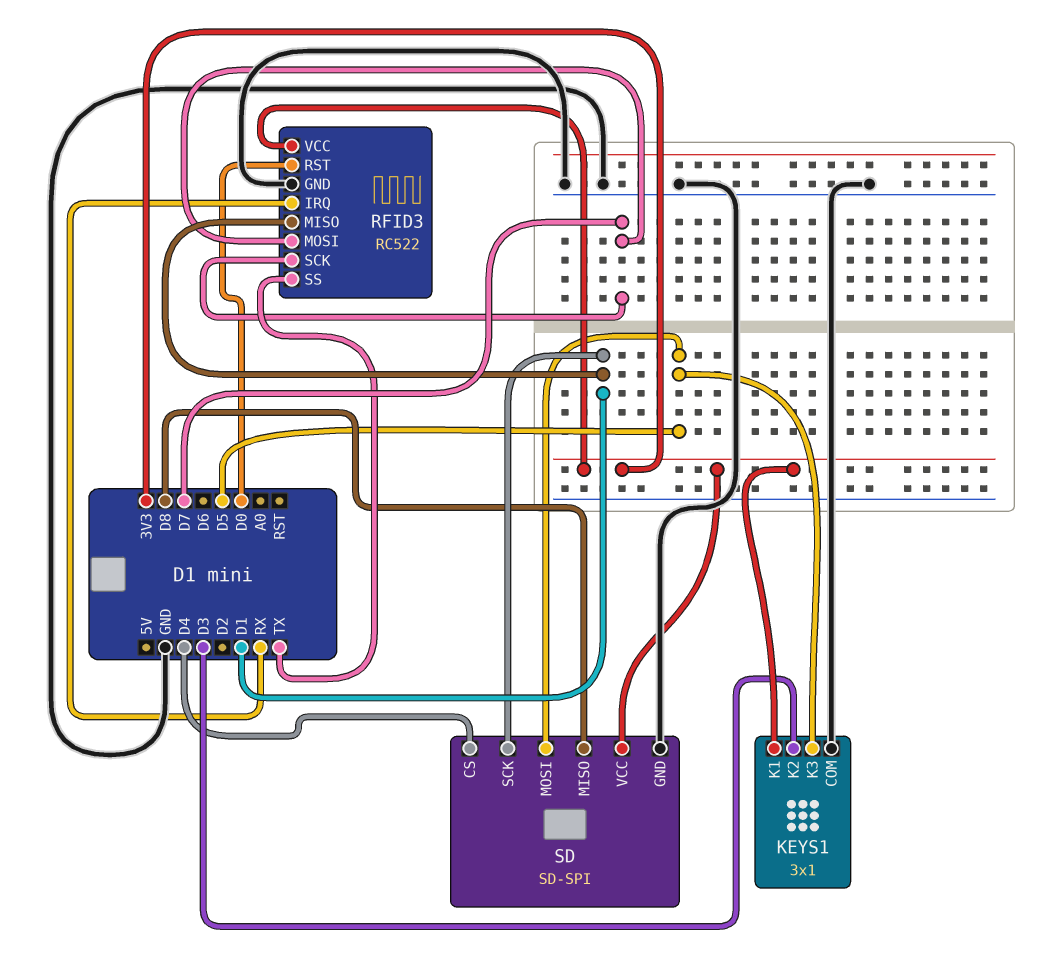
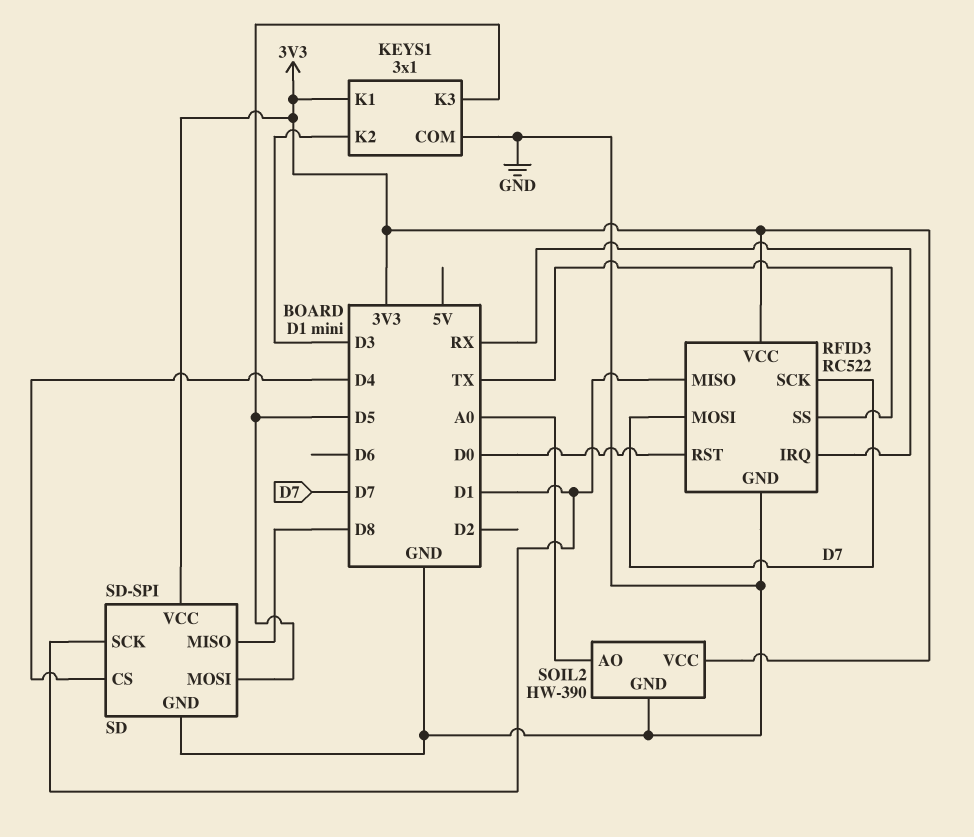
SOIL2: none -> HW-390
SOIL2 pin AO: none -> A0
SOIL2 pin GND: none -> GND
SOIL2 pin VCC: none -> 3V3

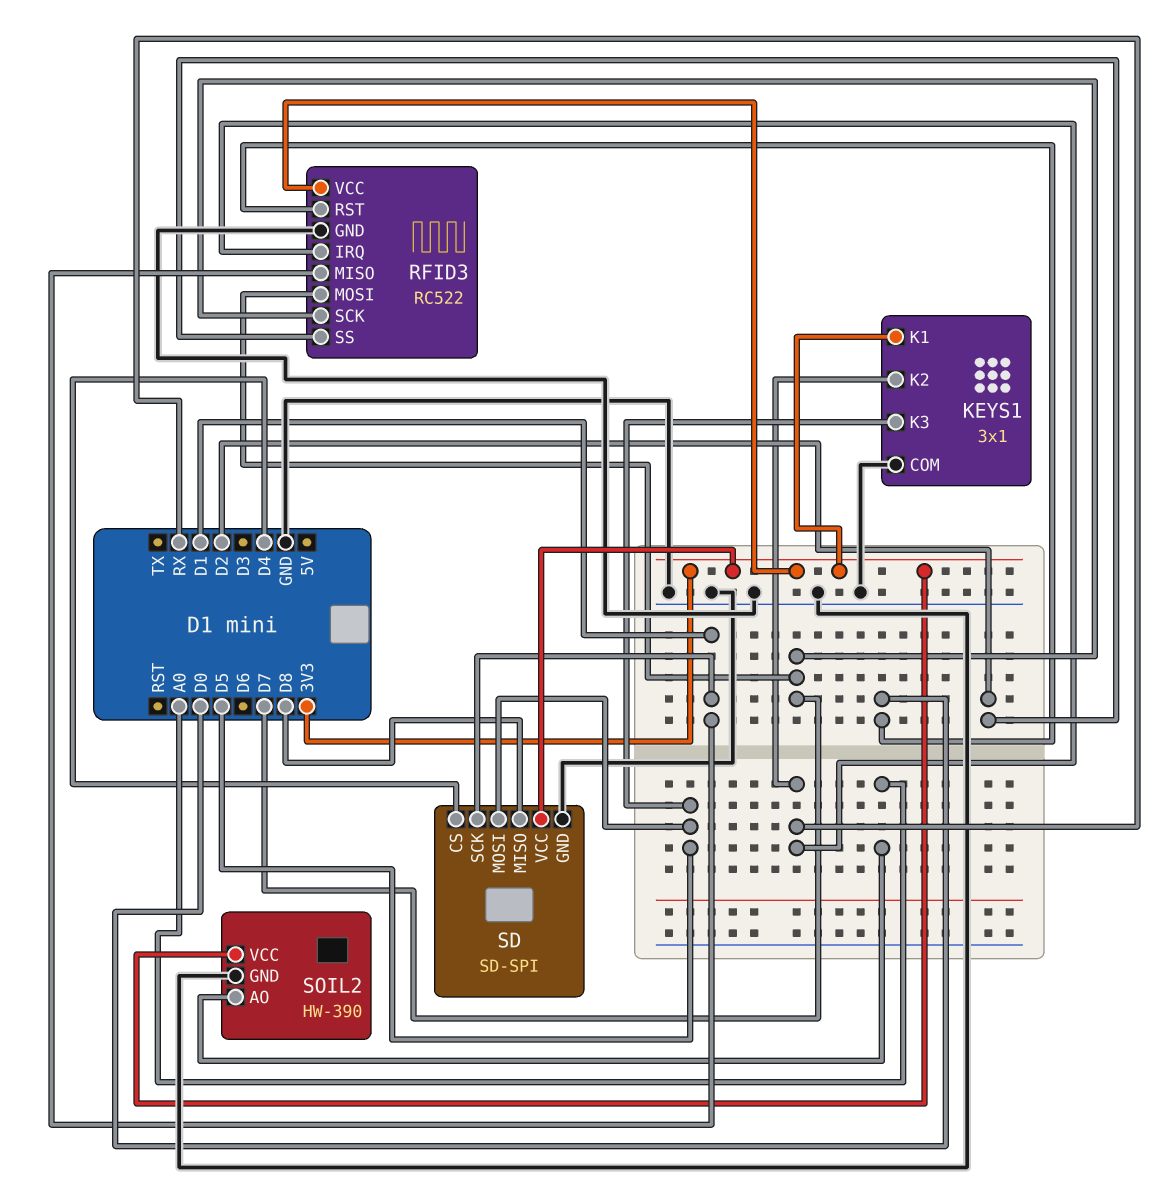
KEYS1 pin K2: D3 -> RX
RFID3 pin SS: TX -> D2

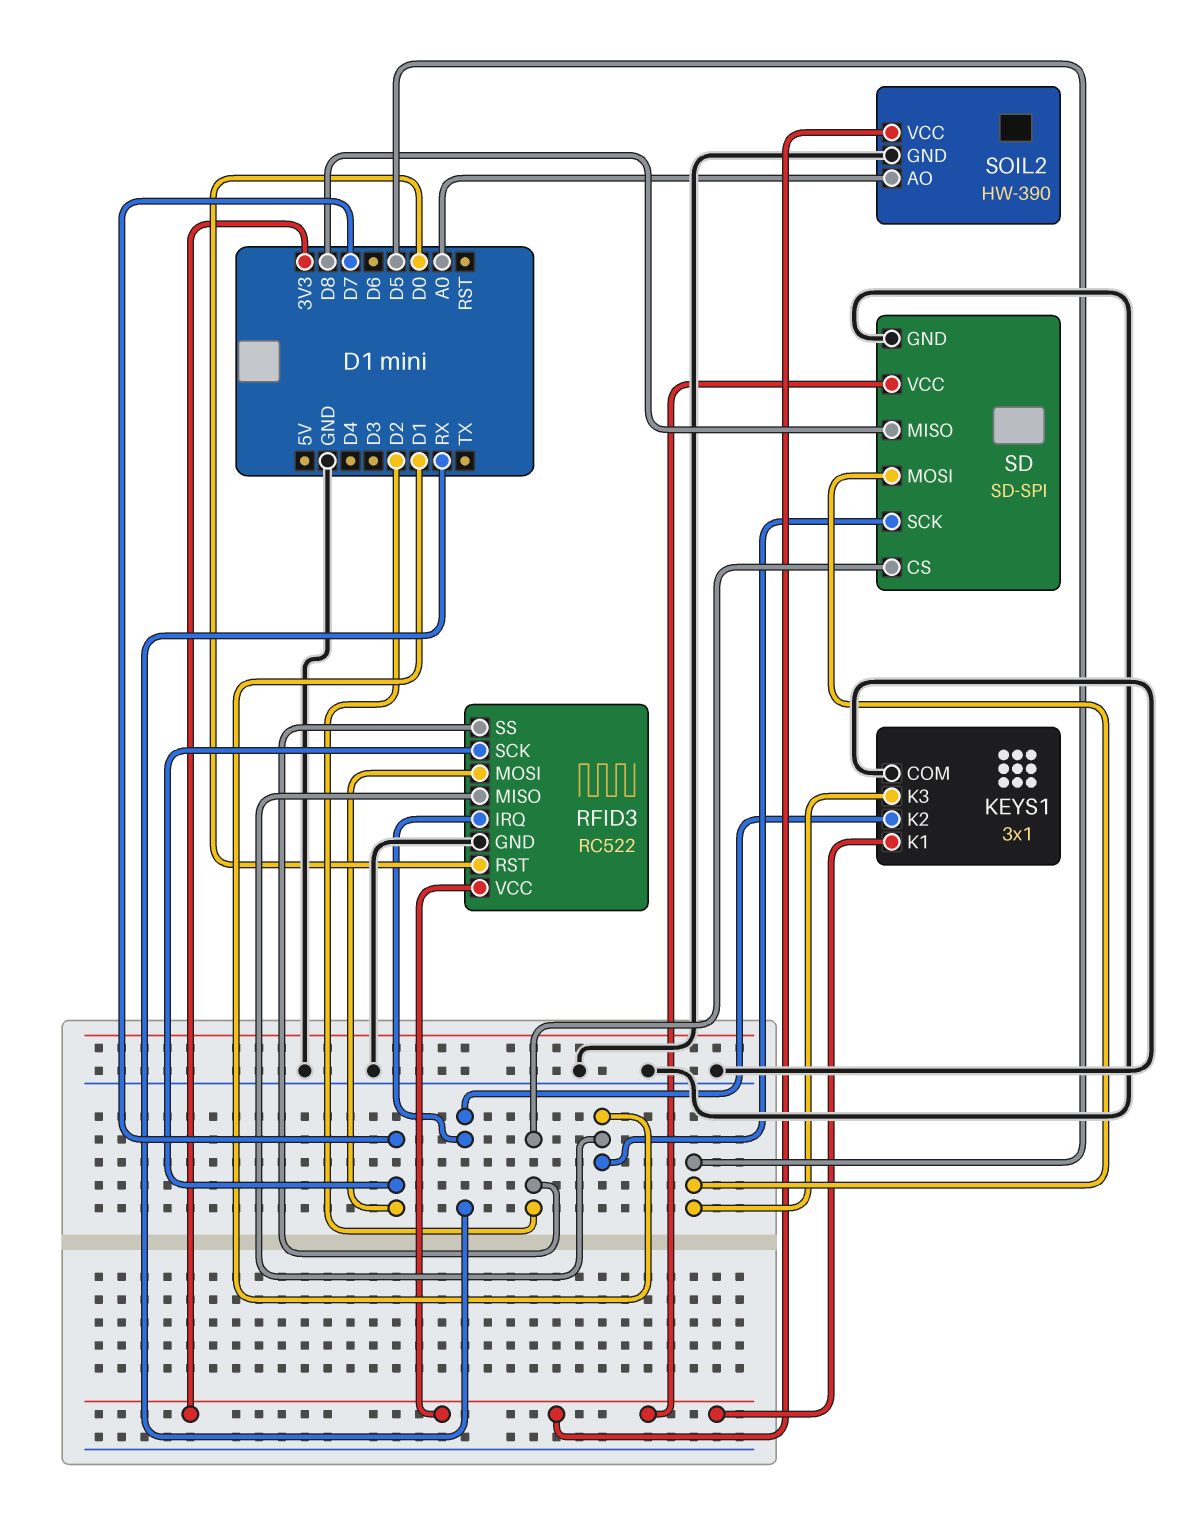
SD pin CS: D4 -> D2

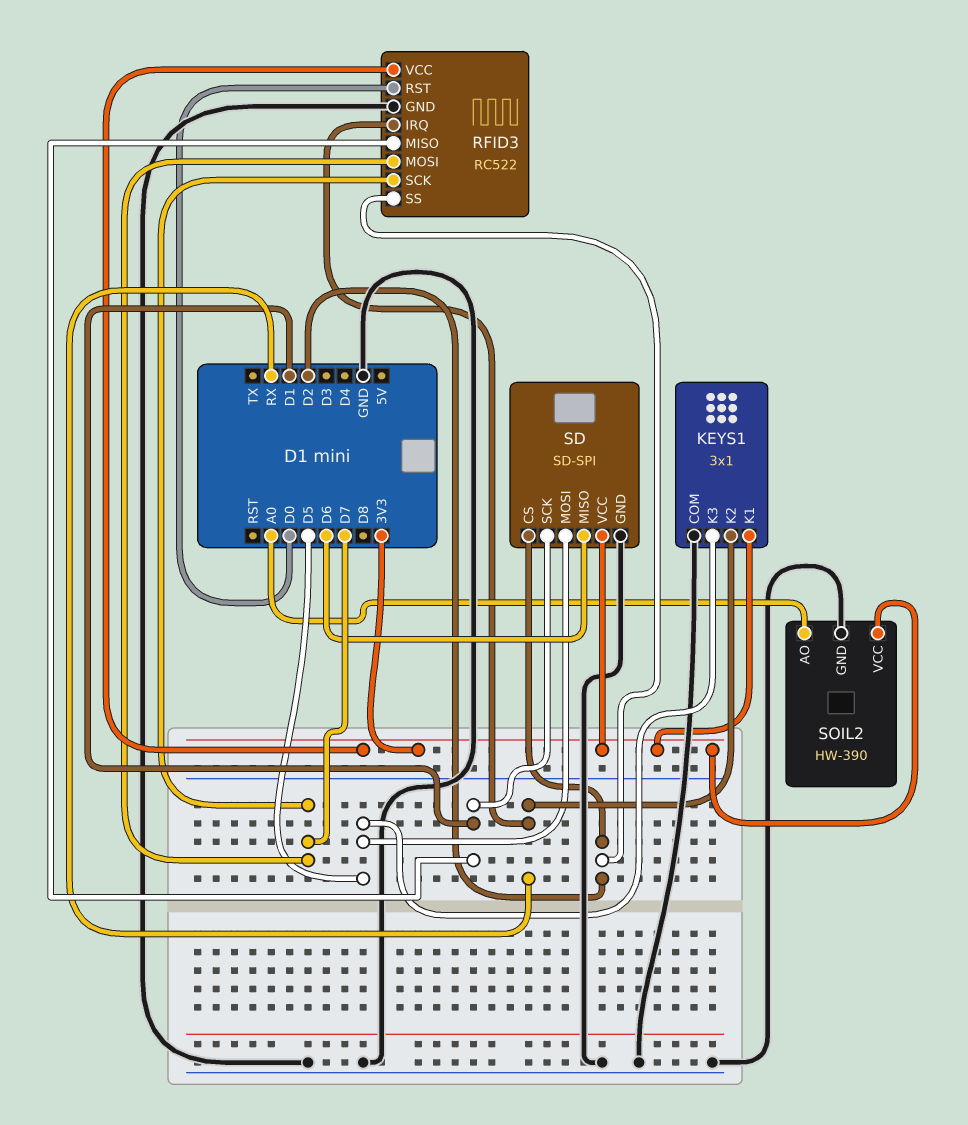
SD pin MISO: D8 -> D6

